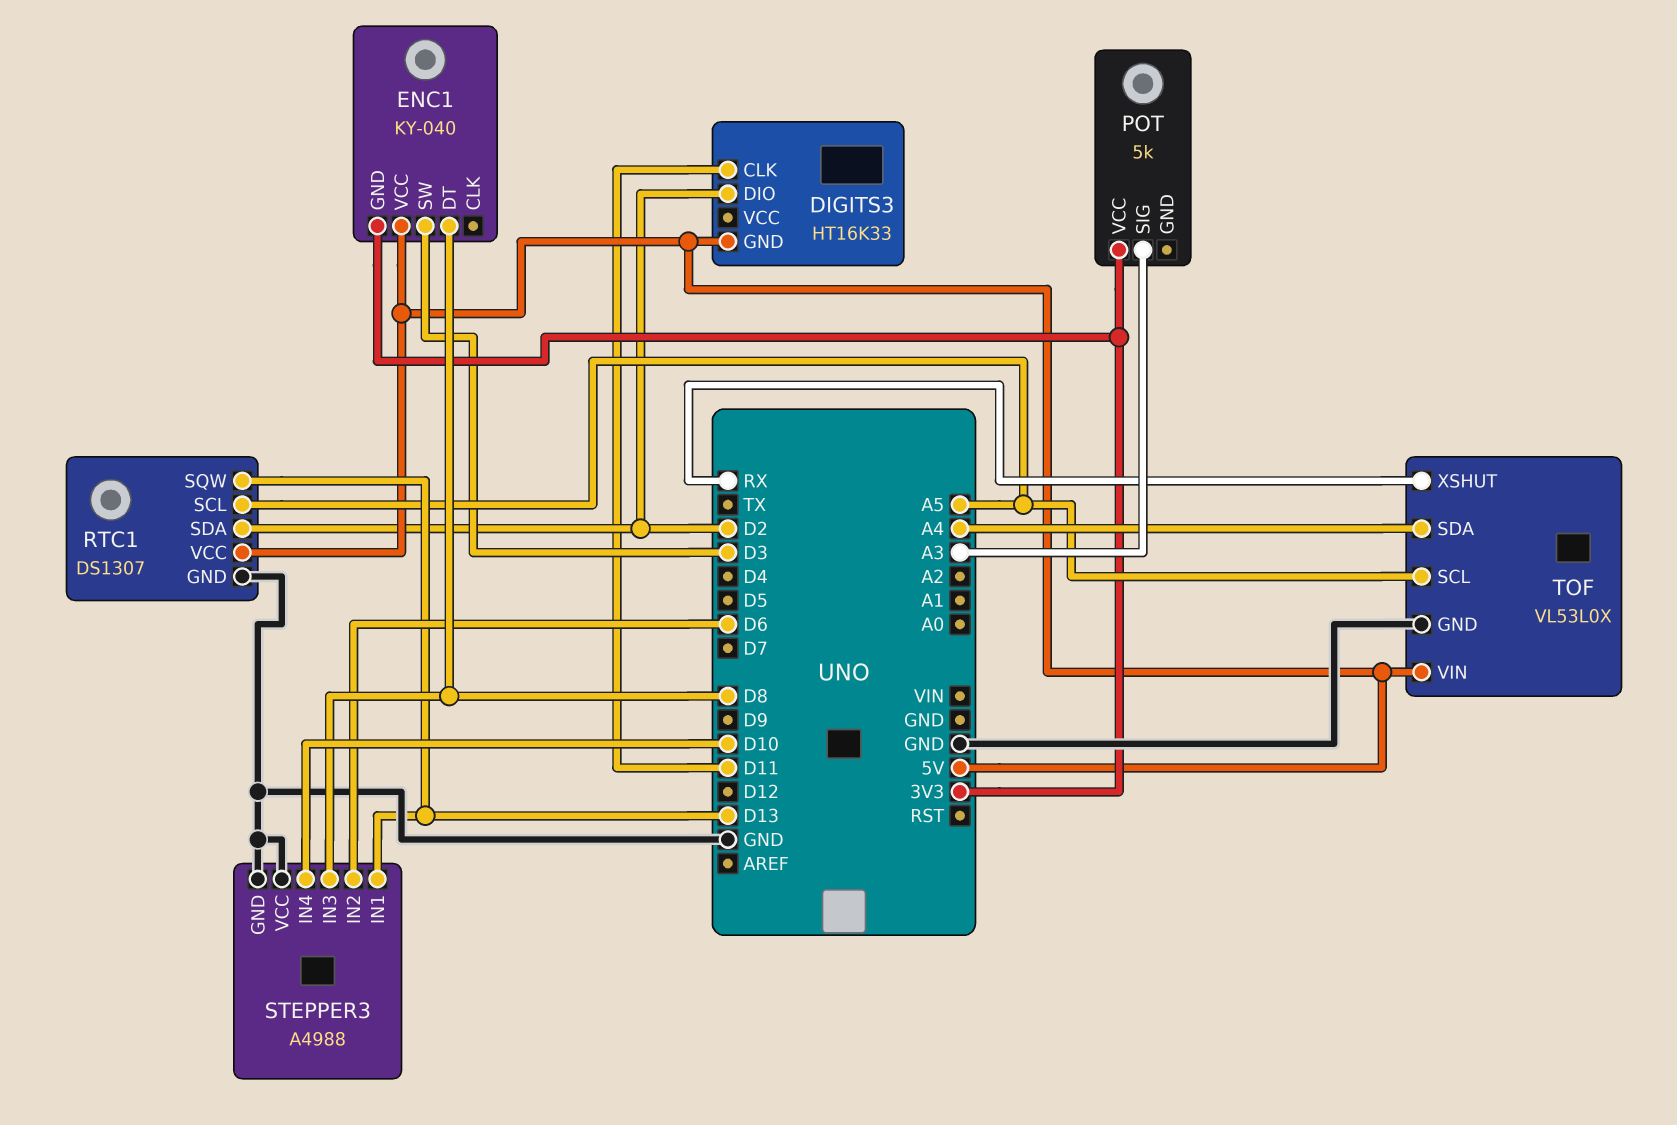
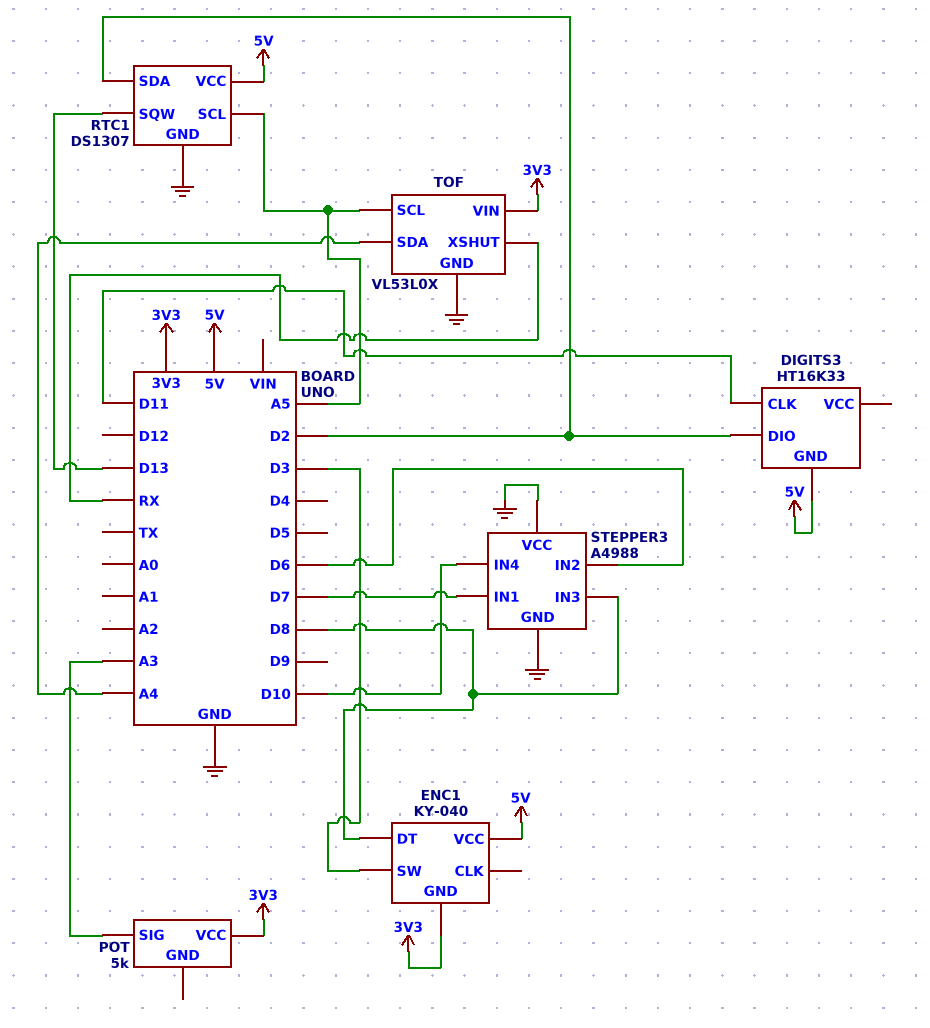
STEPPER3 pin IN1: D13 -> D7
TOF pin VIN: 5V -> 3V3

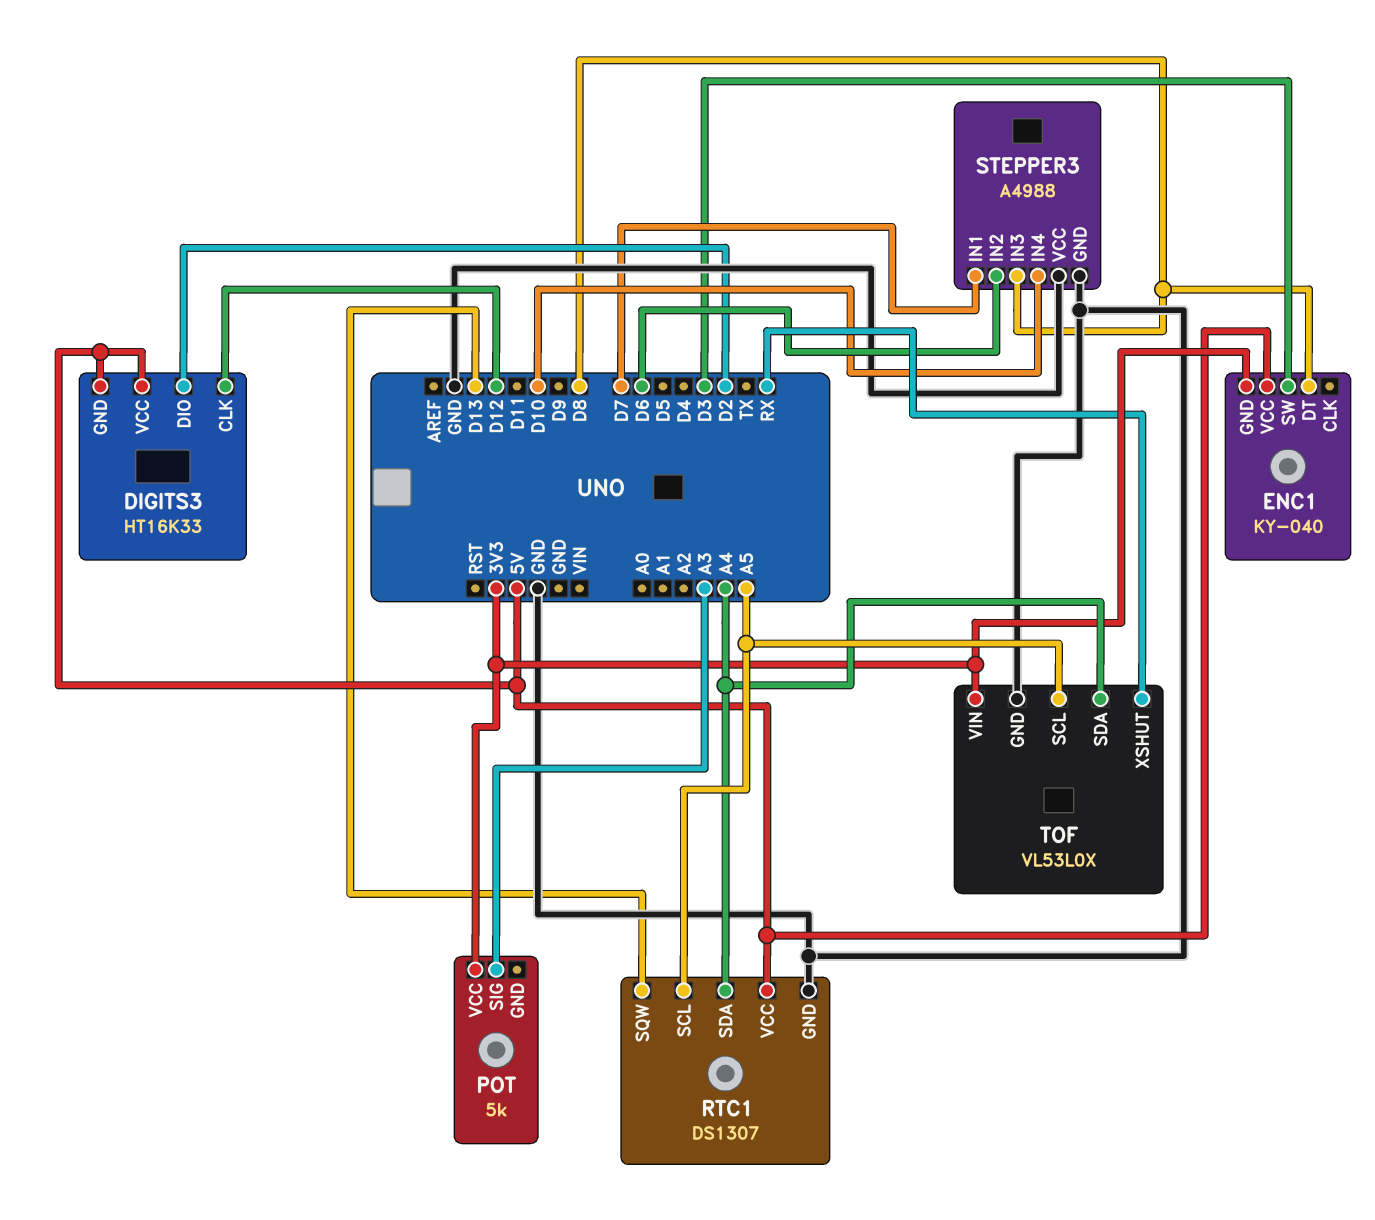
DIGITS3 pin CLK: D11 -> D12
DIGITS3 pin VCC: none -> 5V
RTC1 pin SDA: D2 -> A4

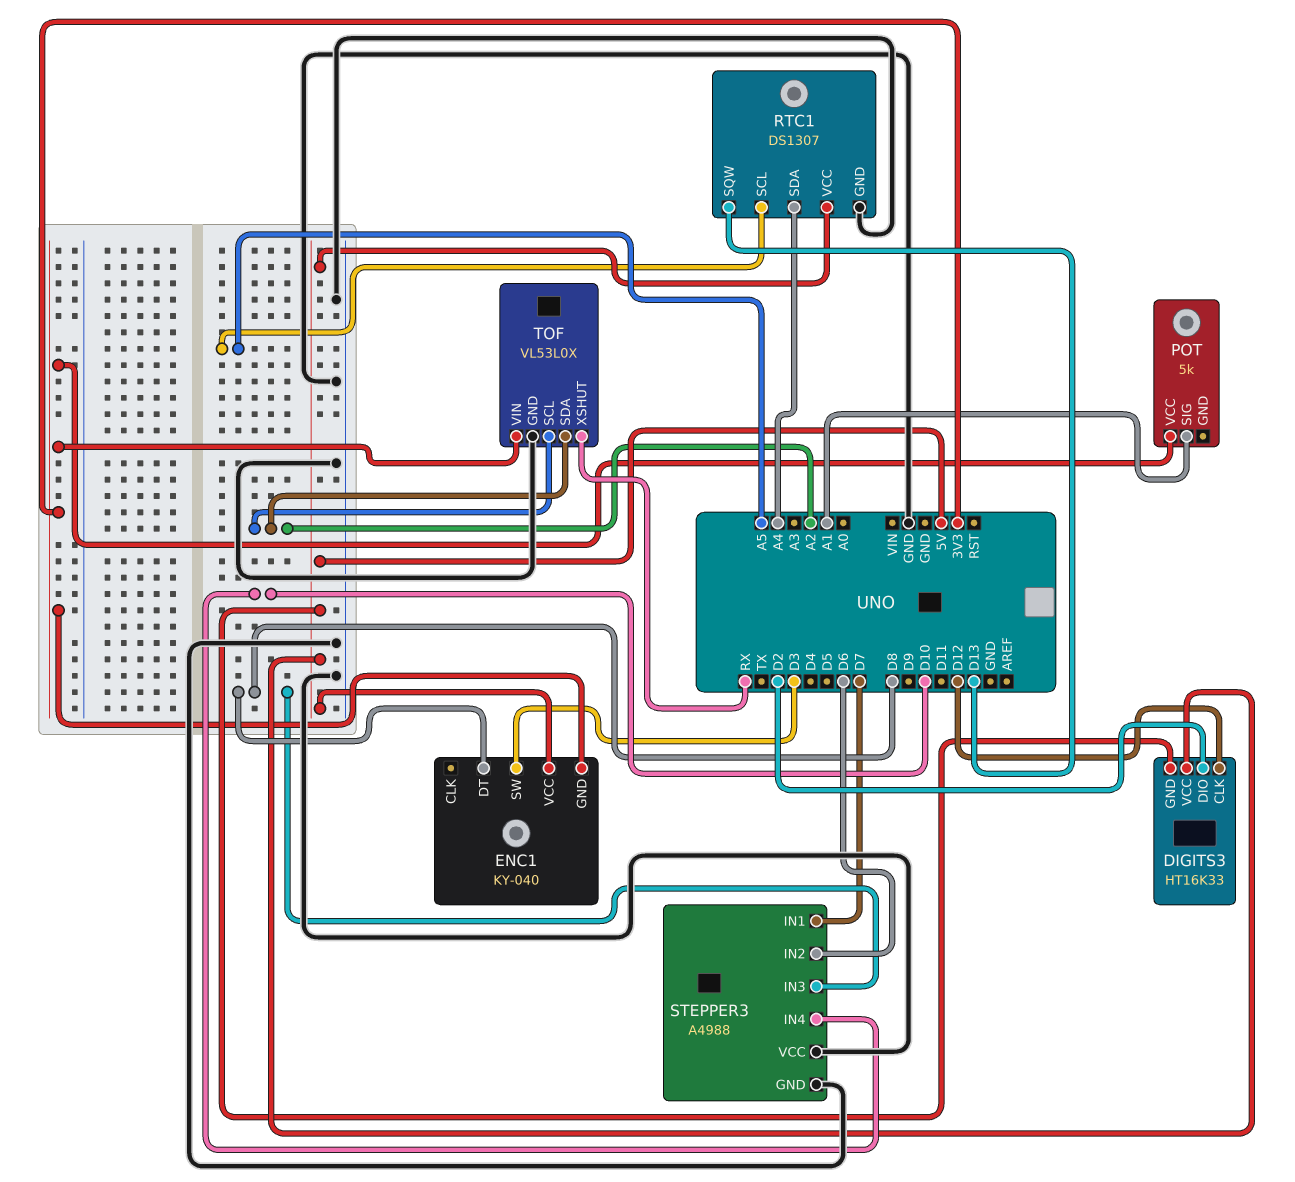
POT pin SIG: A3 -> A1
TOF pin SCL: A5 -> A2
TOF pin SDA: A4 -> A2

